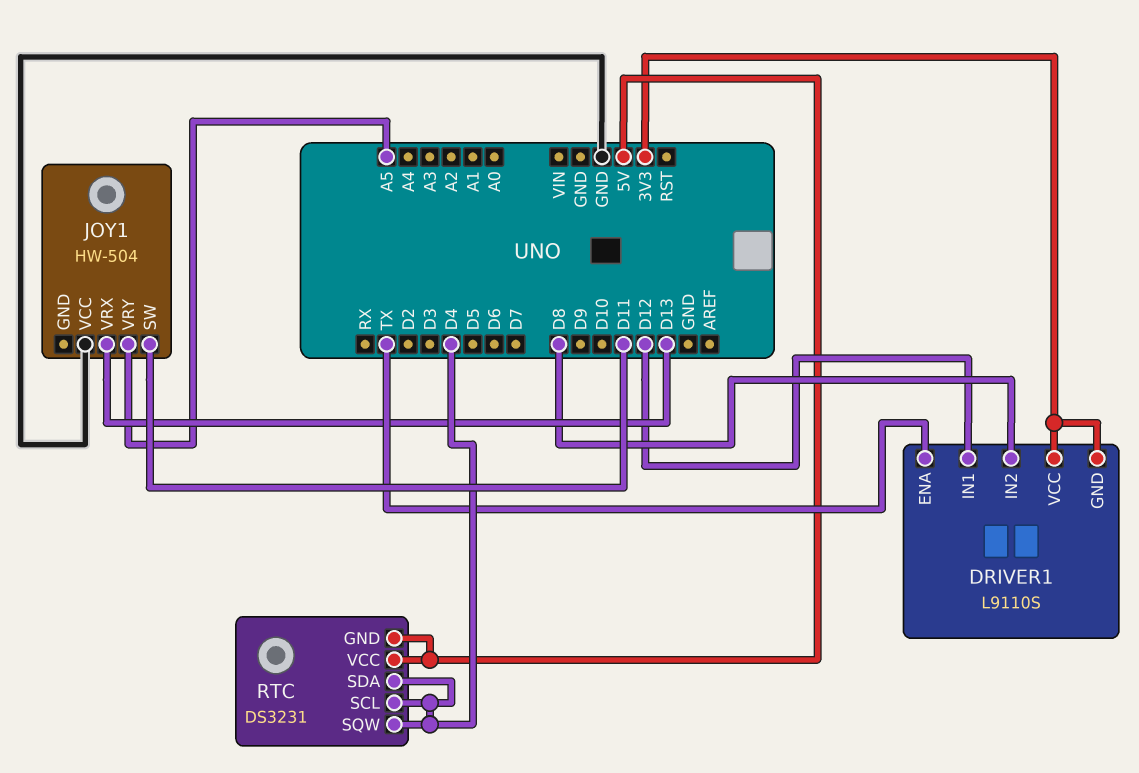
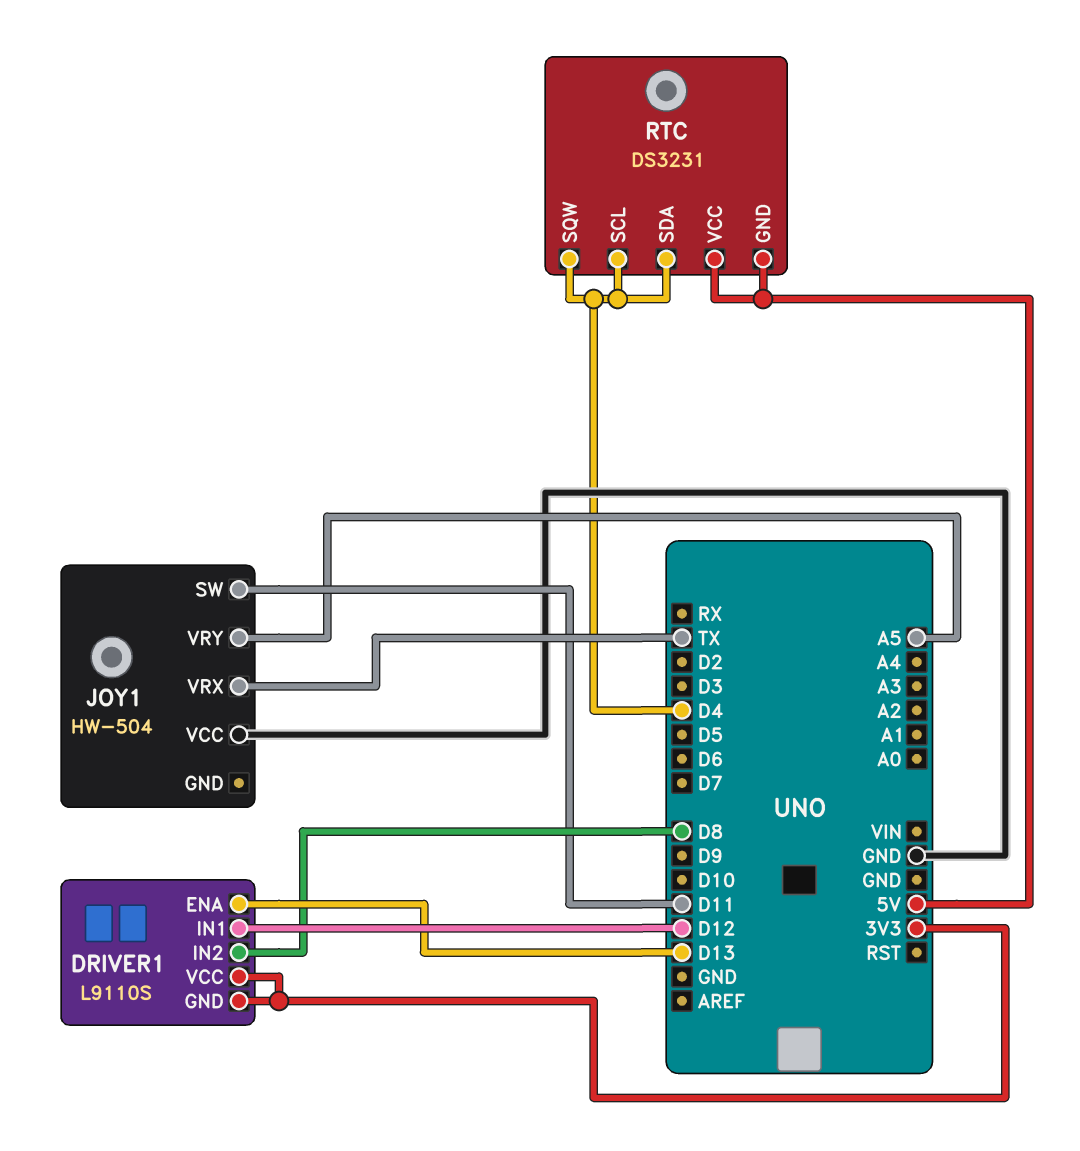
DRIVER1 pin ENA: TX -> D13
JOY1 pin VRX: D13 -> TX

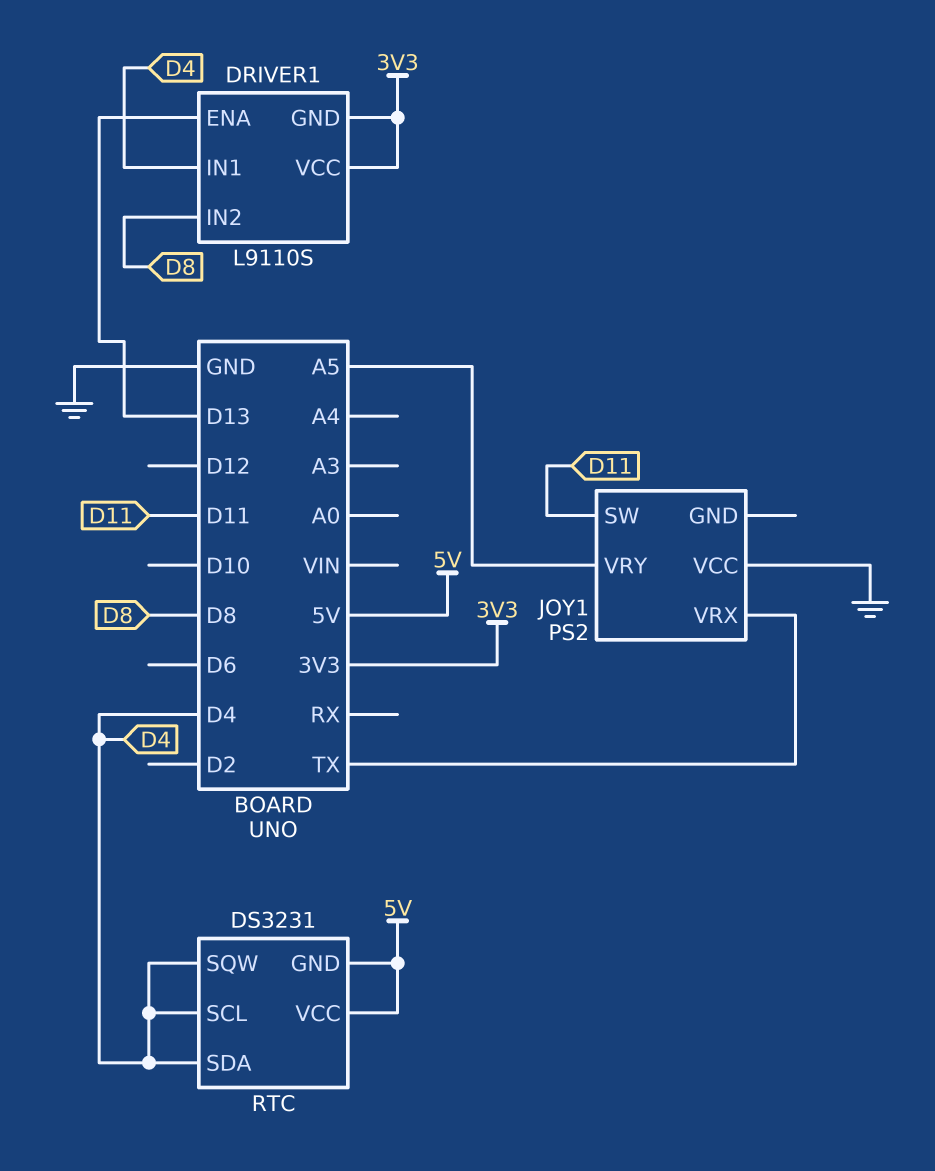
DRIVER1 pin IN1: D12 -> D4
JOY1: HW-504 -> PS2

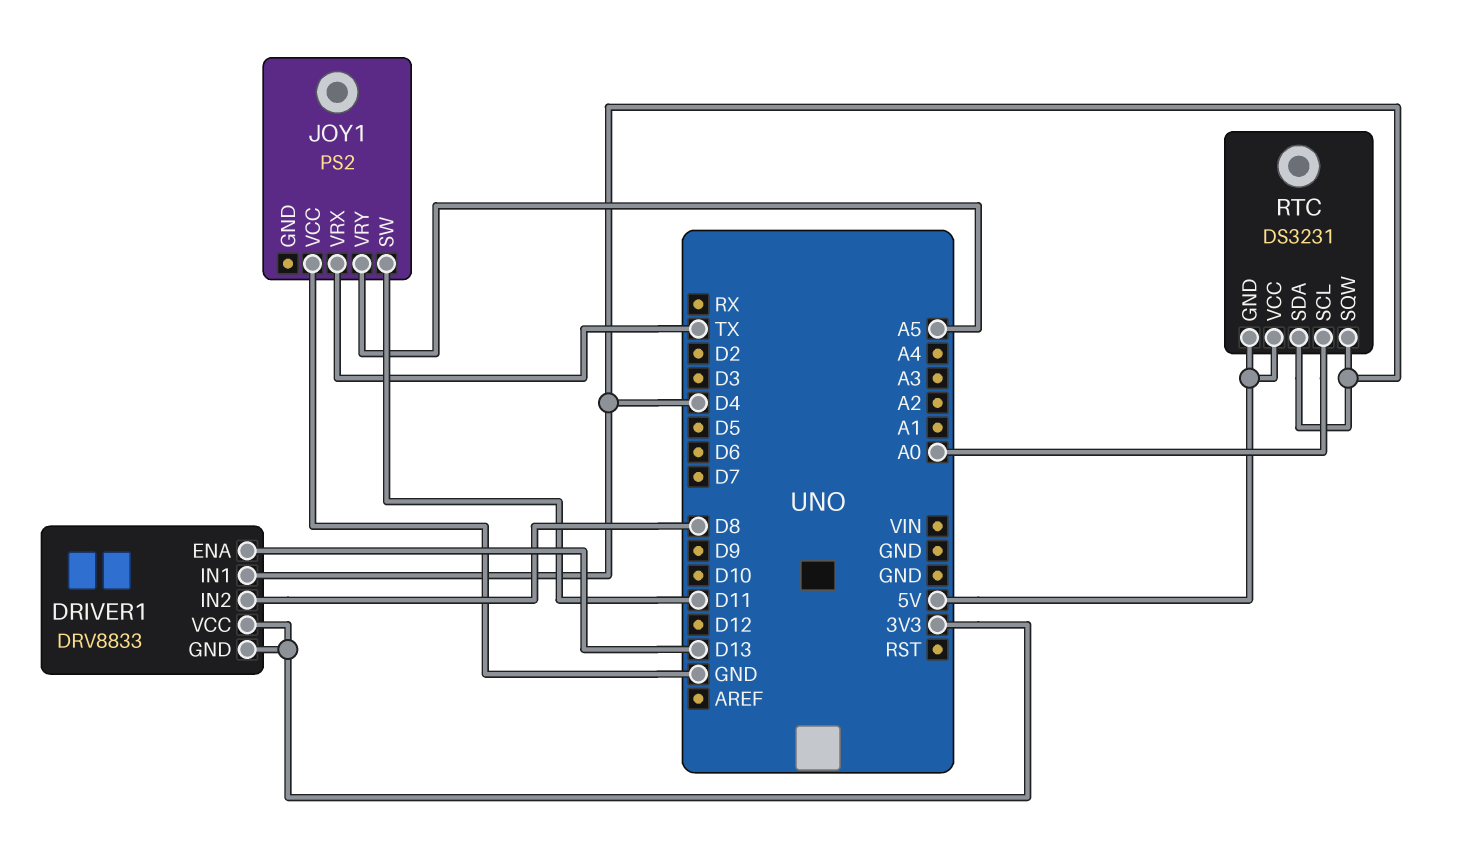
DRIVER1: L9110S -> DRV8833
RTC pin SCL: D4 -> A0

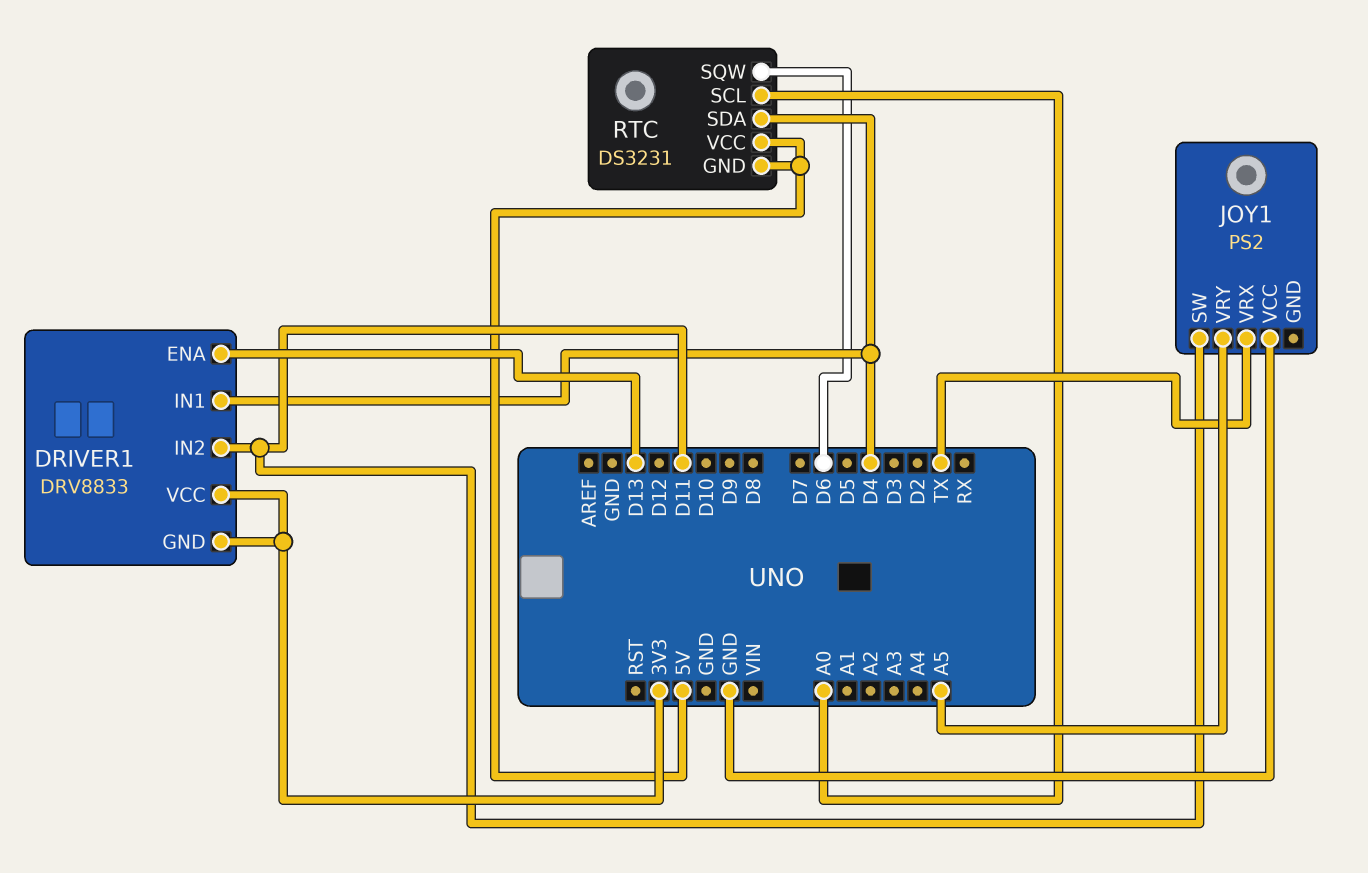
DRIVER1 pin IN2: D8 -> D11
RTC pin SQW: D4 -> D6

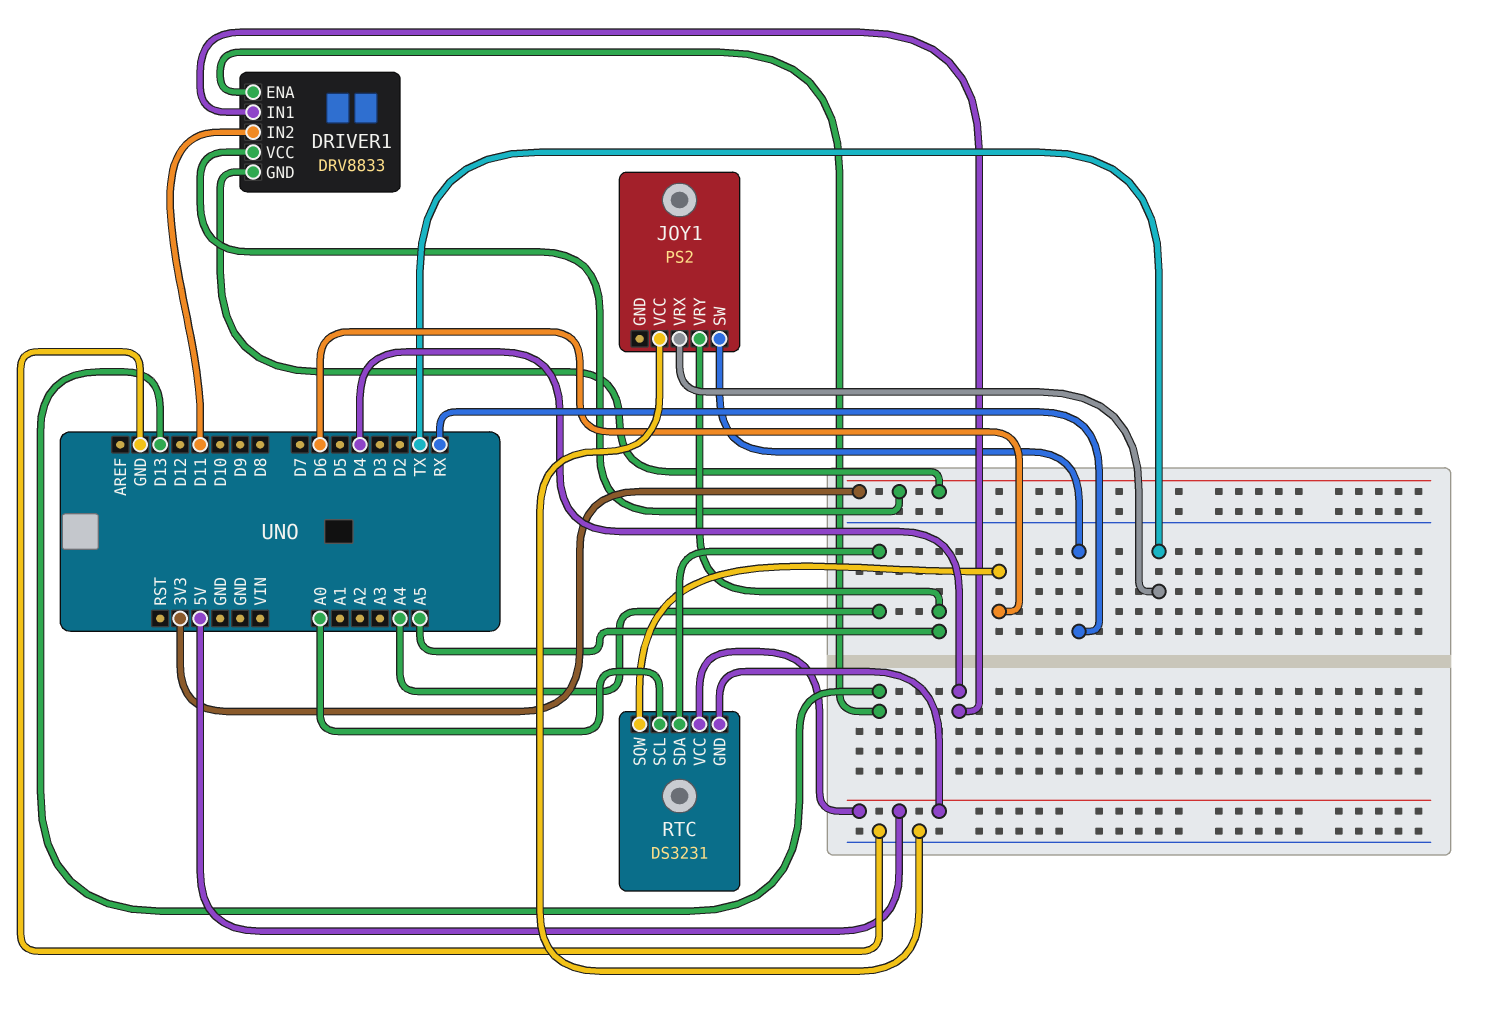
JOY1 pin SW: D11 -> RX
RTC pin SDA: D4 -> A4

